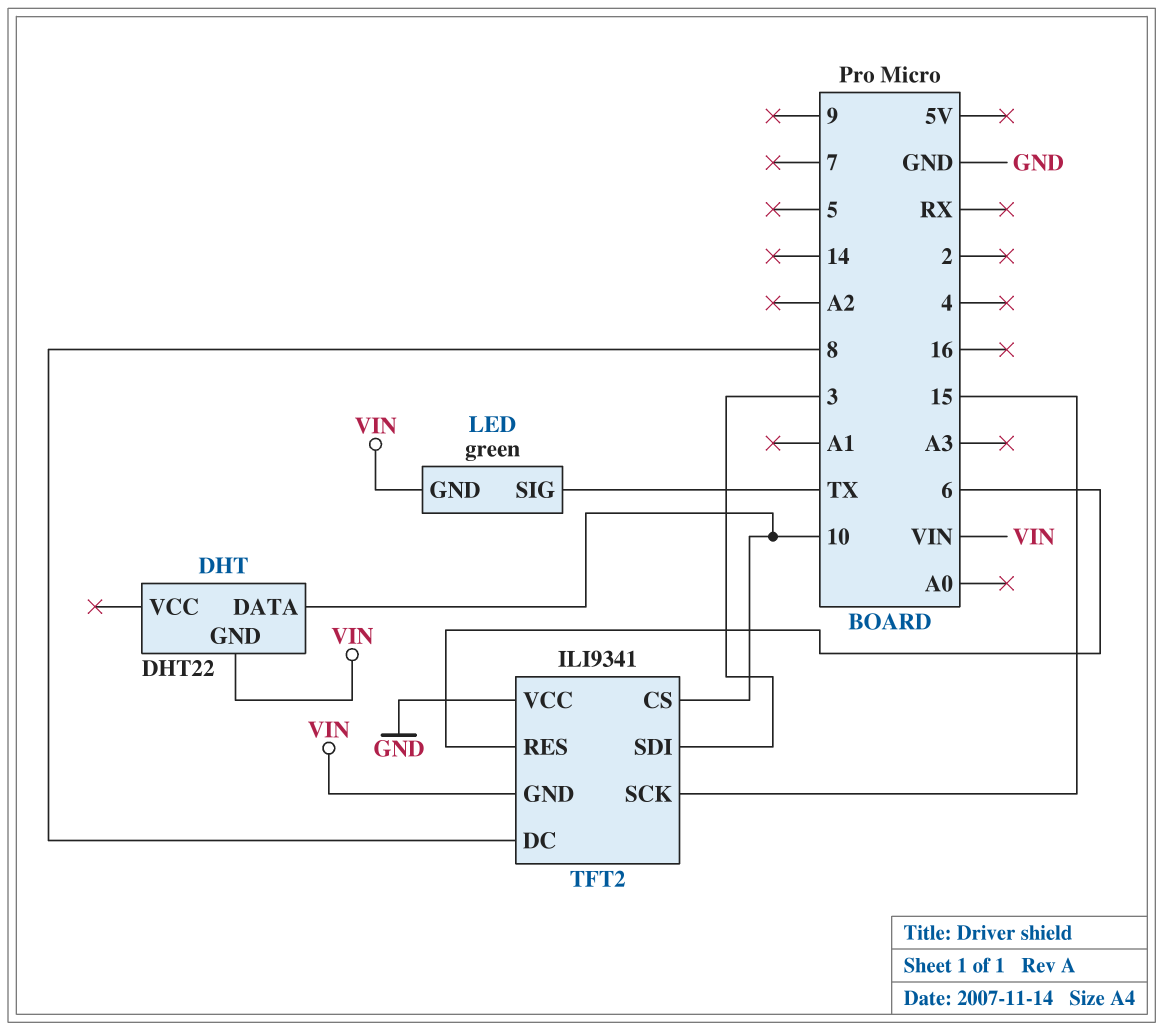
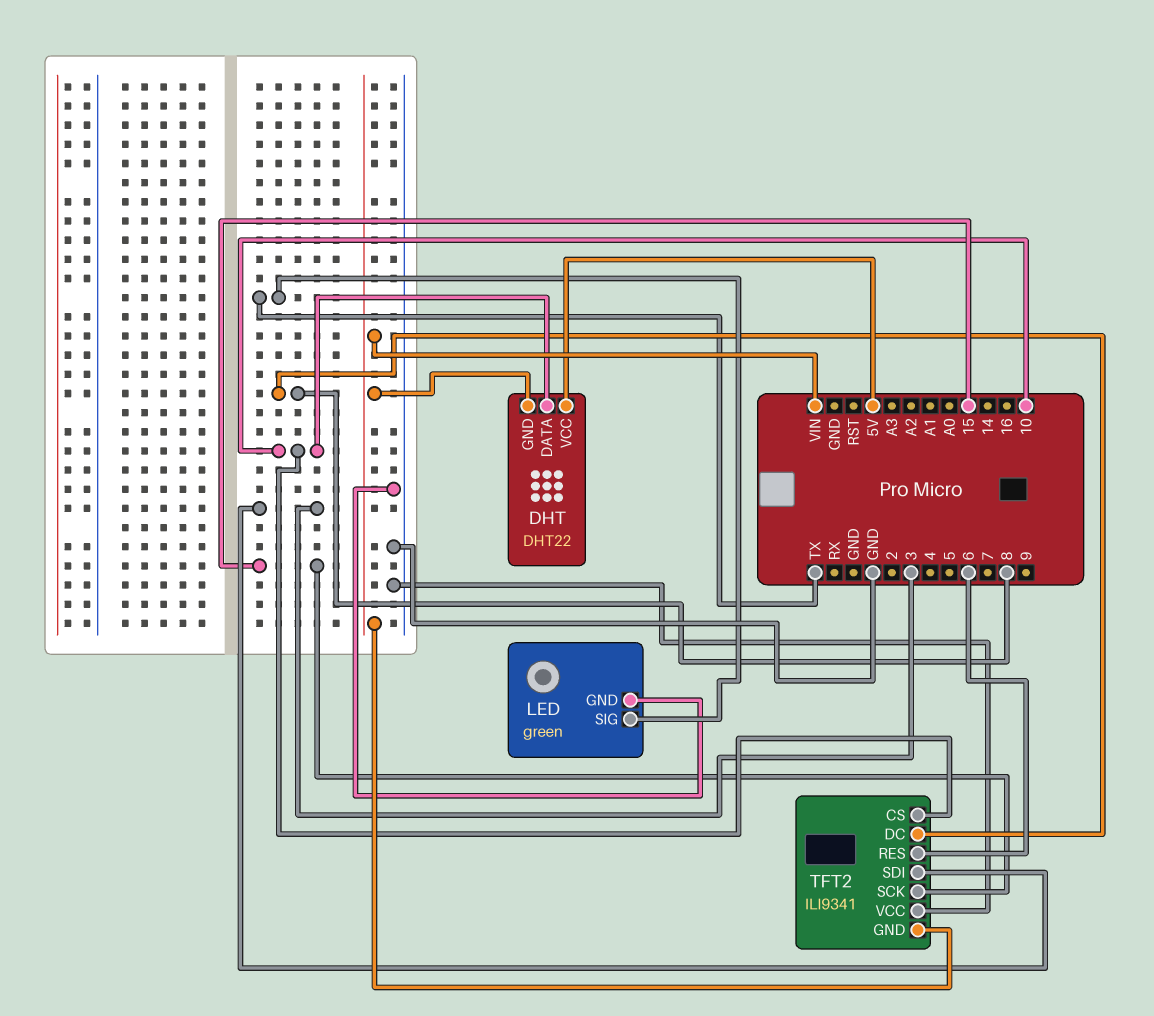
DHT pin VCC: none -> 5V
LED pin GND: VIN -> GND

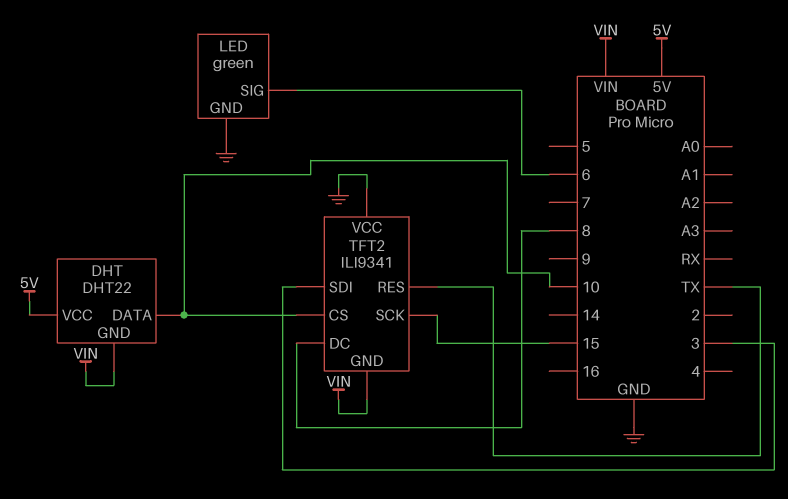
LED pin SIG: TX -> 6
TFT2 pin RES: 6 -> TX

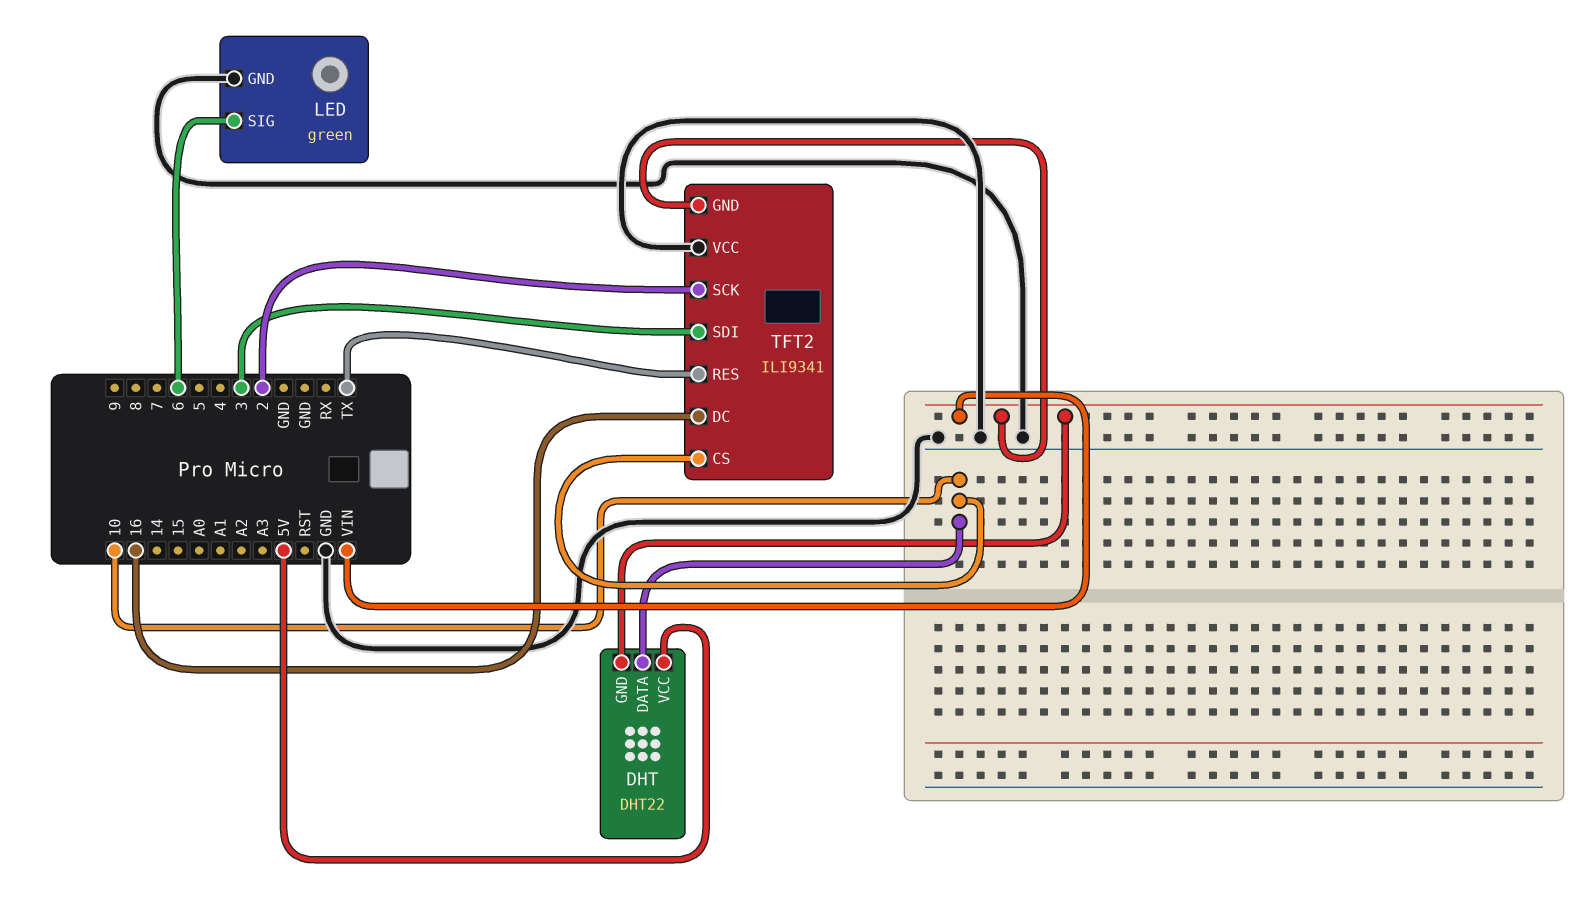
TFT2 pin DC: 8 -> 16
TFT2 pin SCK: 15 -> 2

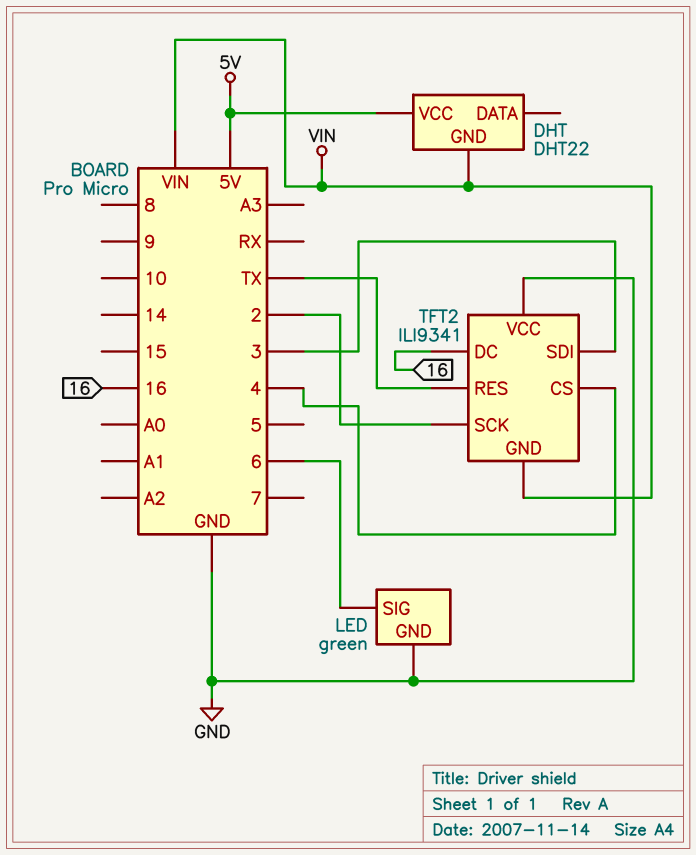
DHT pin DATA: 10 -> none
TFT2 pin CS: 10 -> 4

